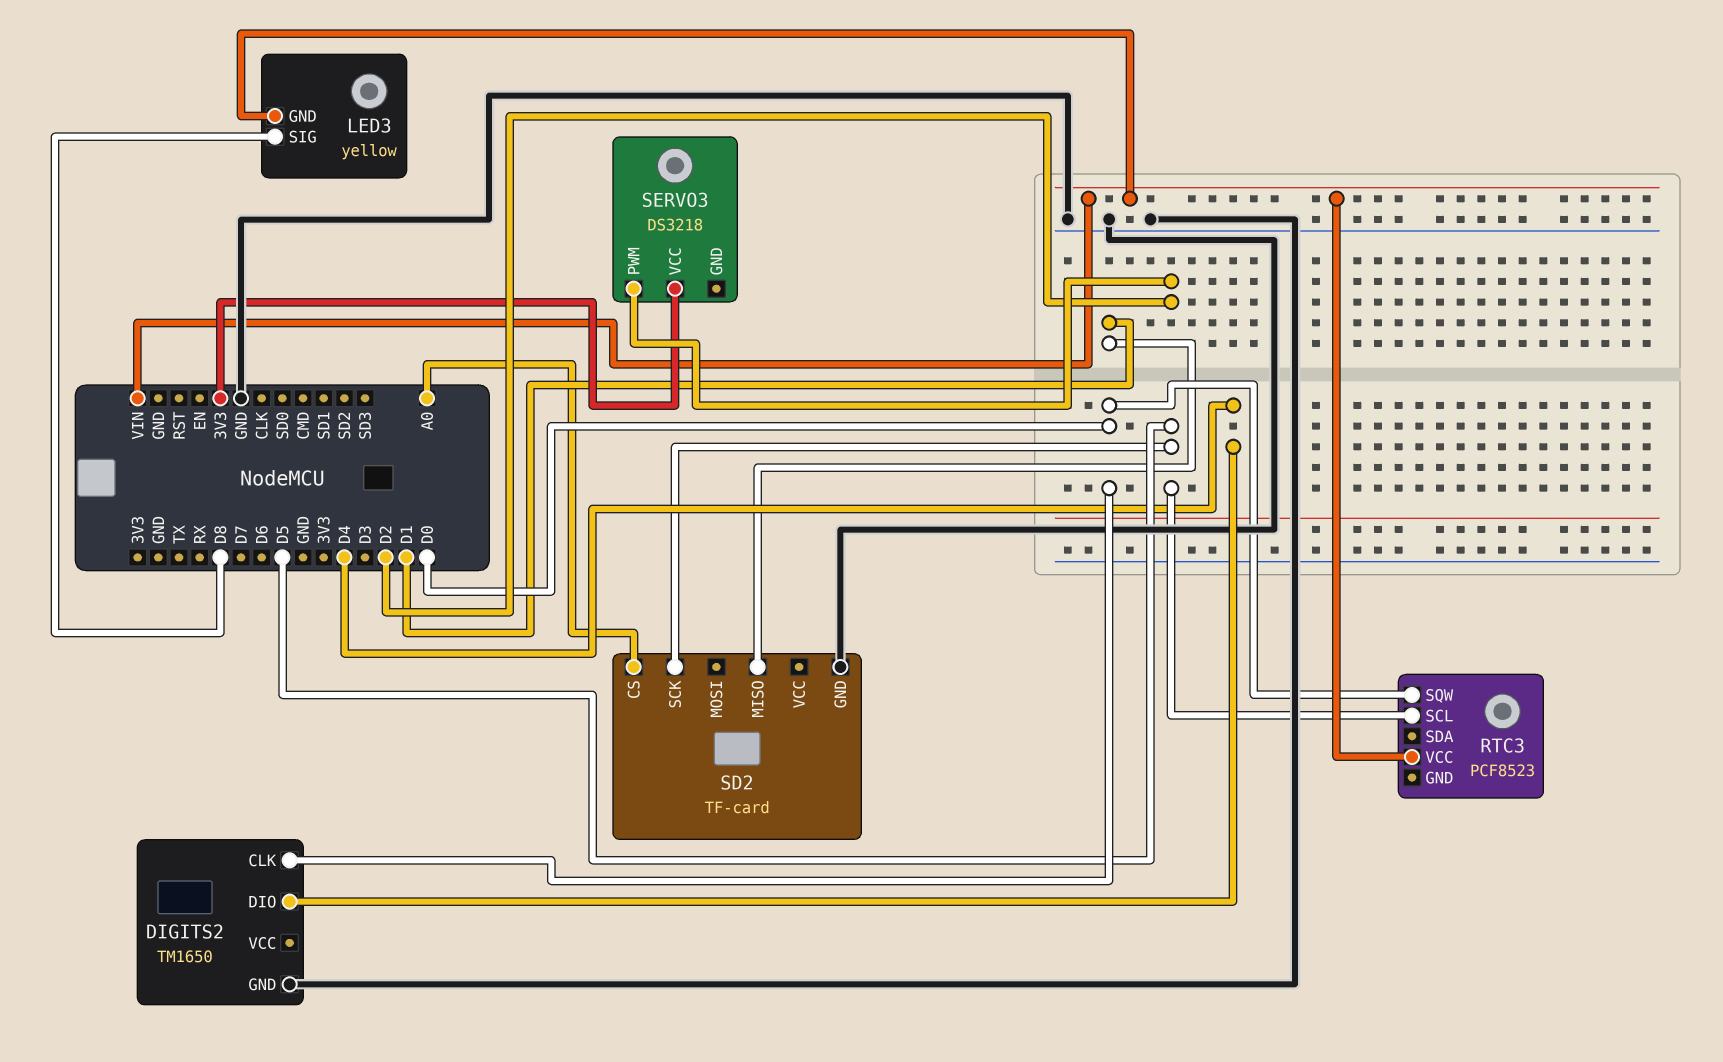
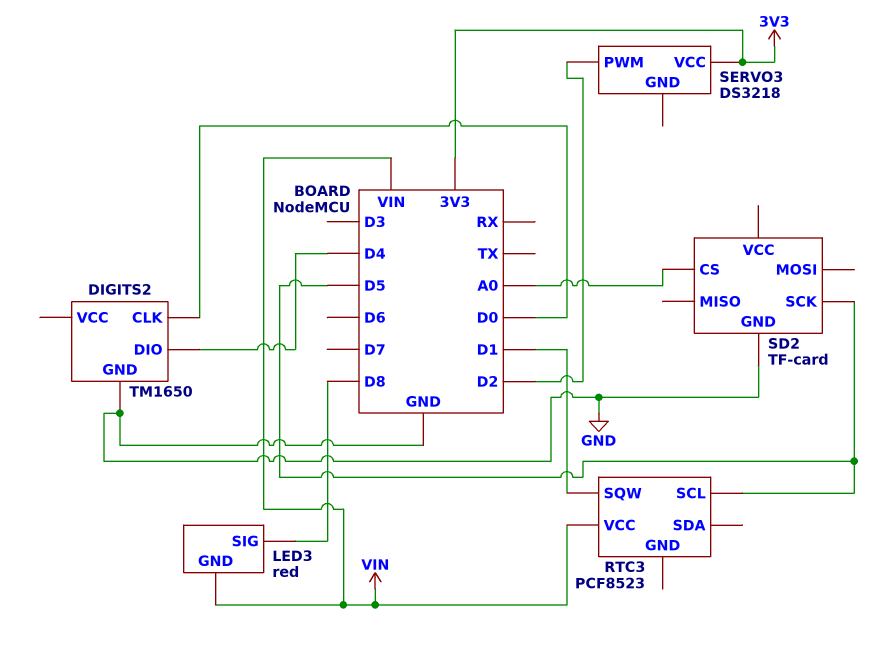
LED3: yellow -> red
RTC3 pin SQW: D0 -> D1
SD2 pin MISO: D1 -> none

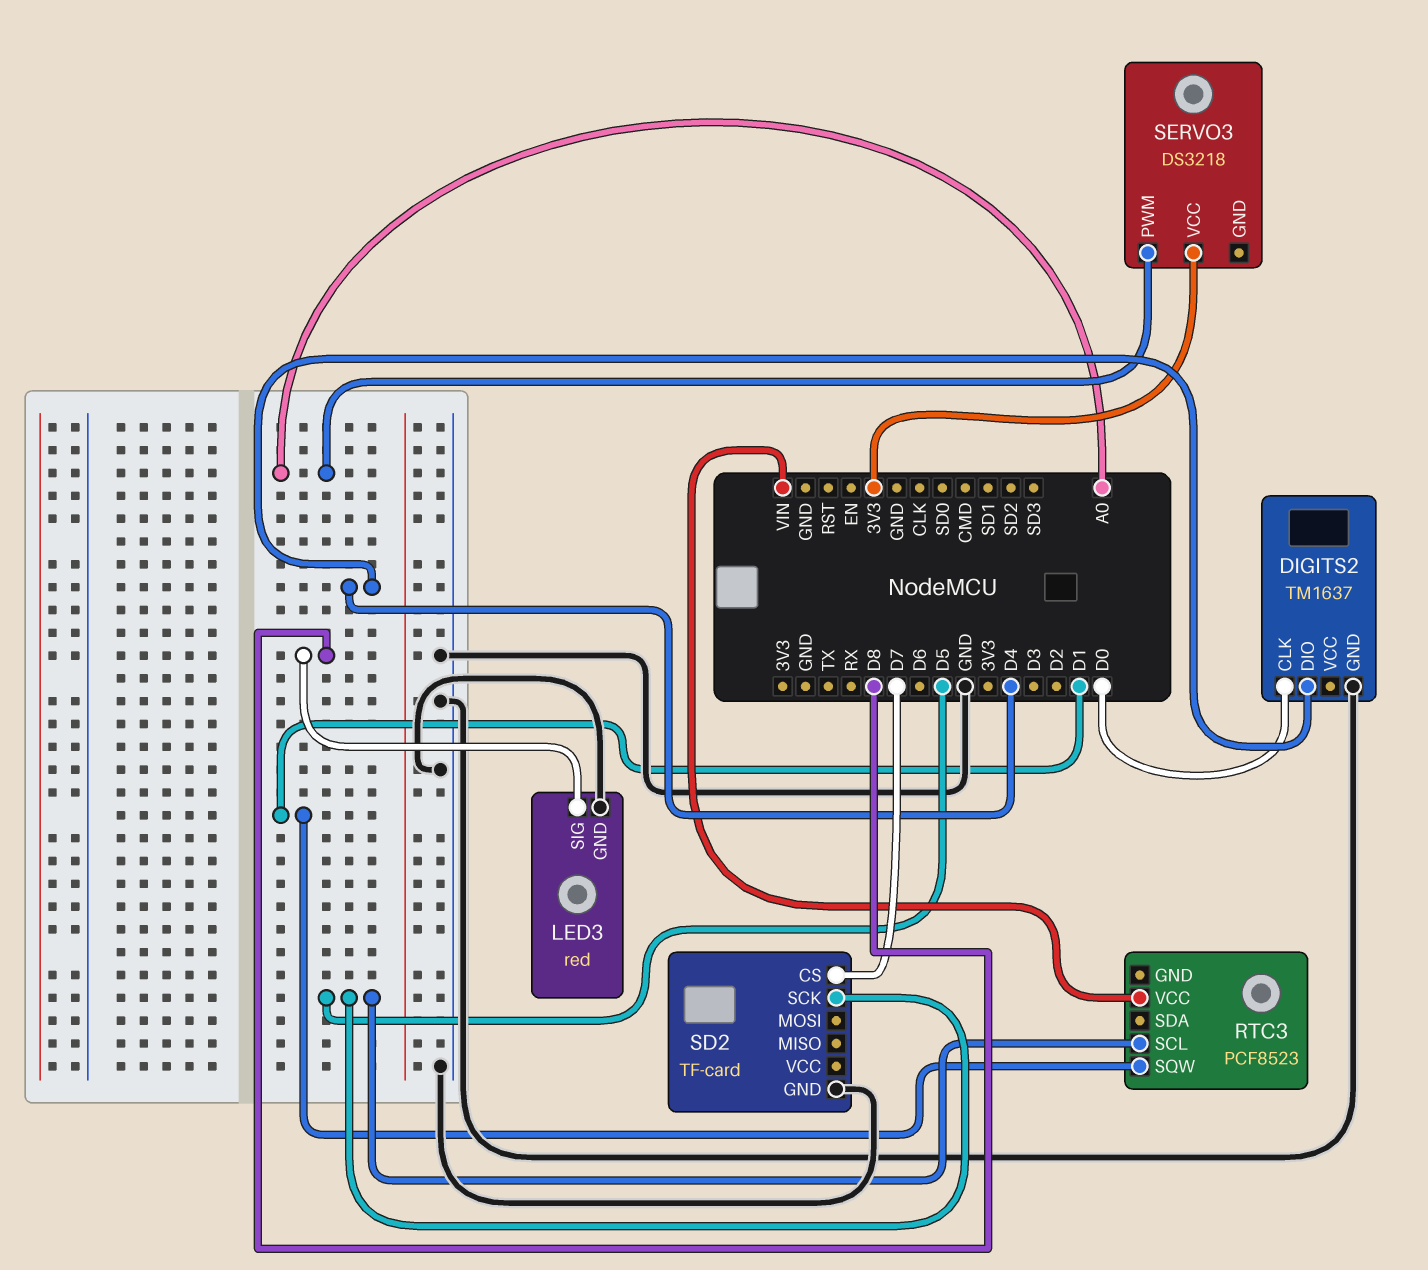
DIGITS2: TM1650 -> TM1637
LED3 pin GND: VIN -> GND
SD2 pin CS: A0 -> D7
SERVO3 pin PWM: D2 -> A0

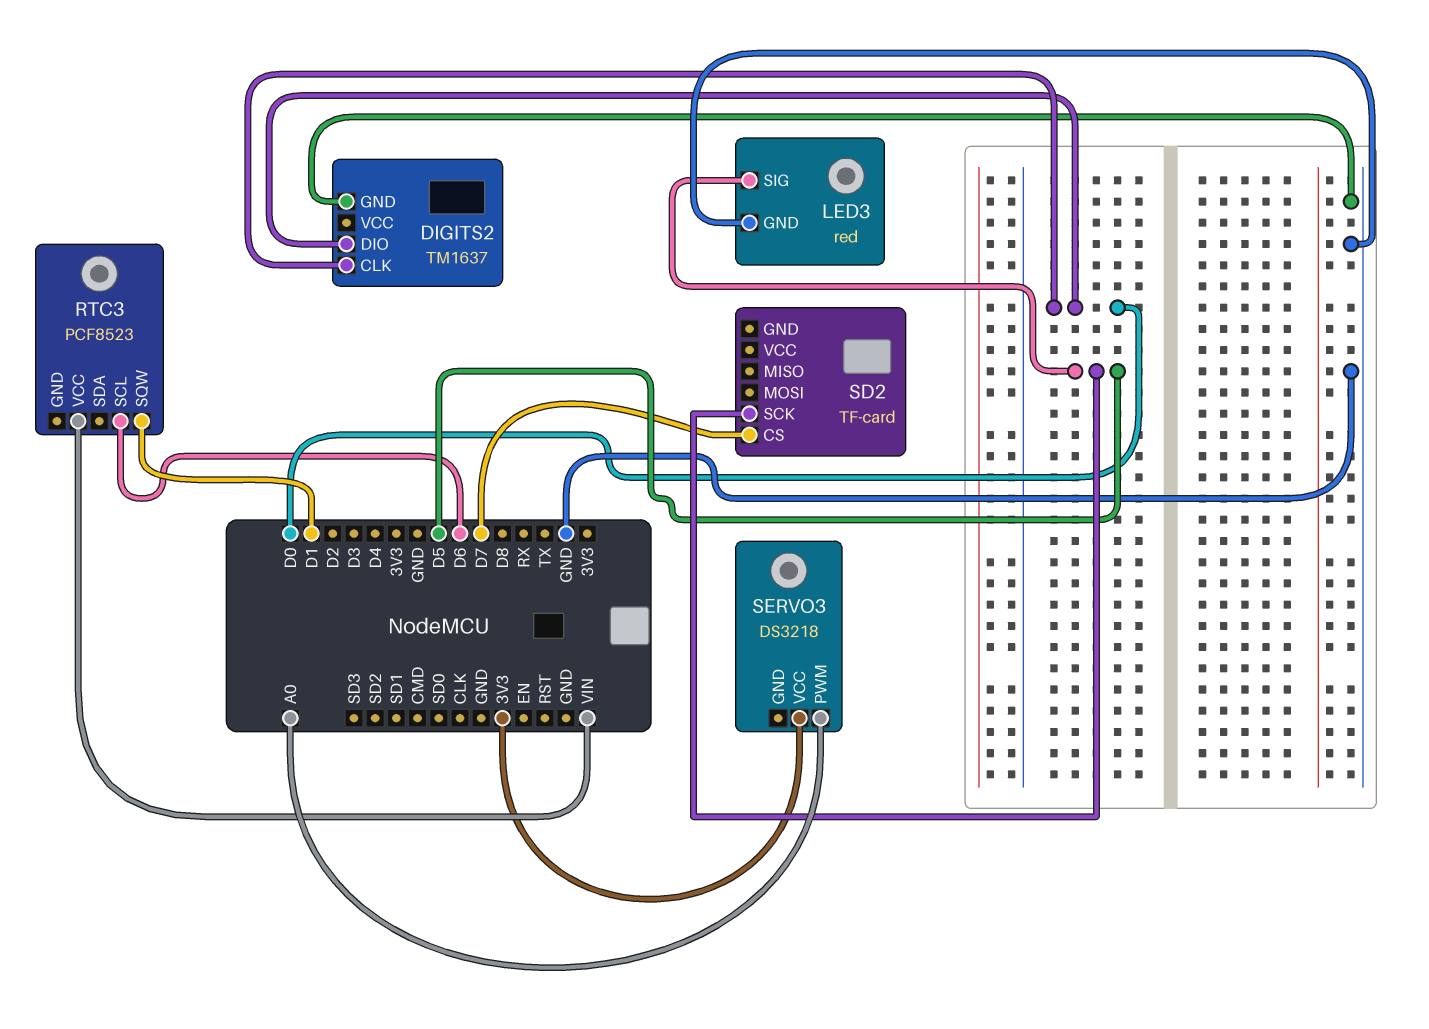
DIGITS2 pin DIO: D4 -> D0
LED3 pin SIG: D8 -> D5
RTC3 pin SCL: D5 -> D6
SD2 pin GND: GND -> none

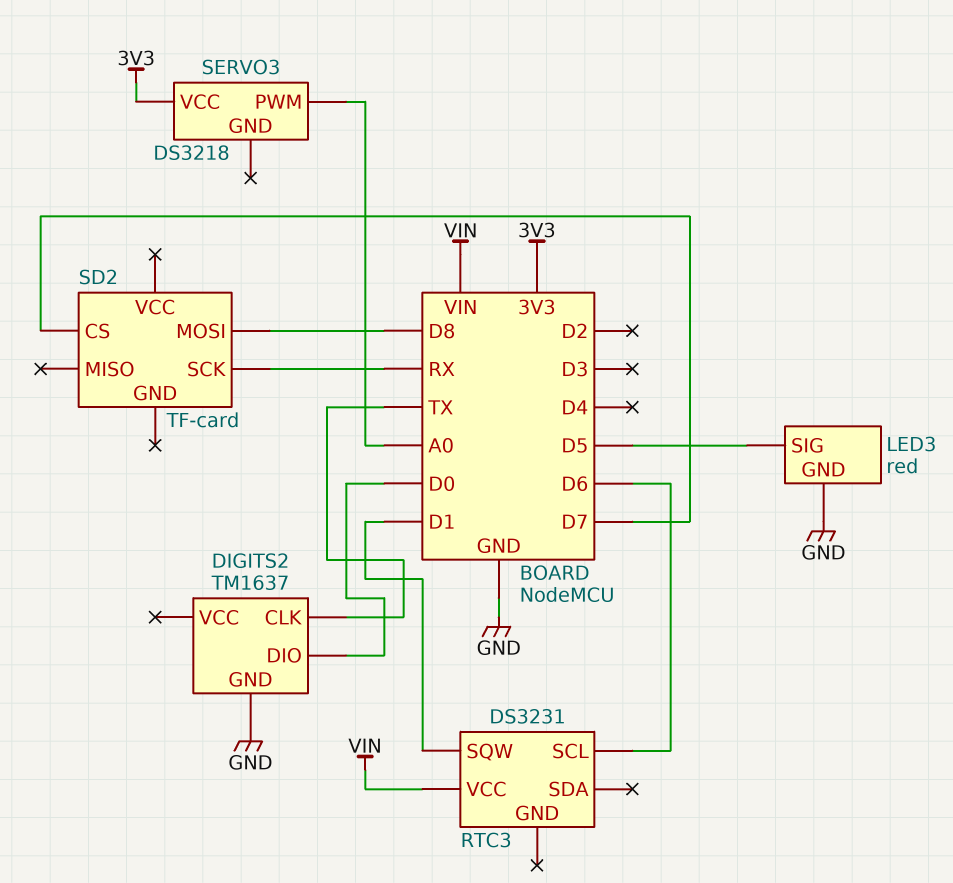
DIGITS2 pin CLK: D0 -> TX
RTC3: PCF8523 -> DS3231
SD2 pin MOSI: none -> D8
SD2 pin SCK: D5 -> RX

